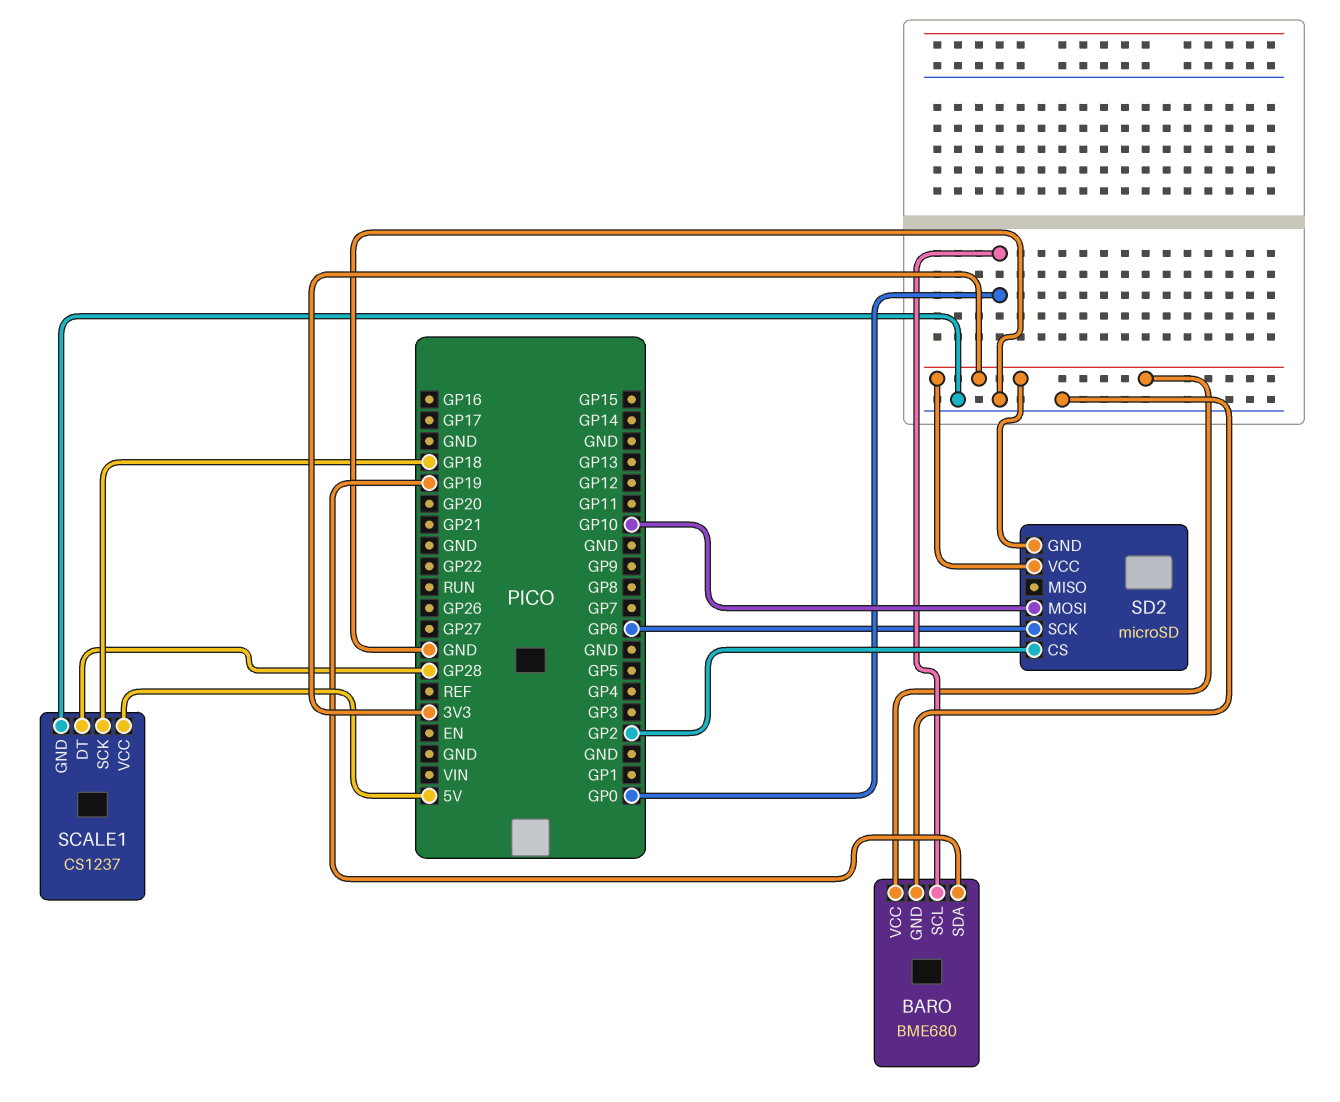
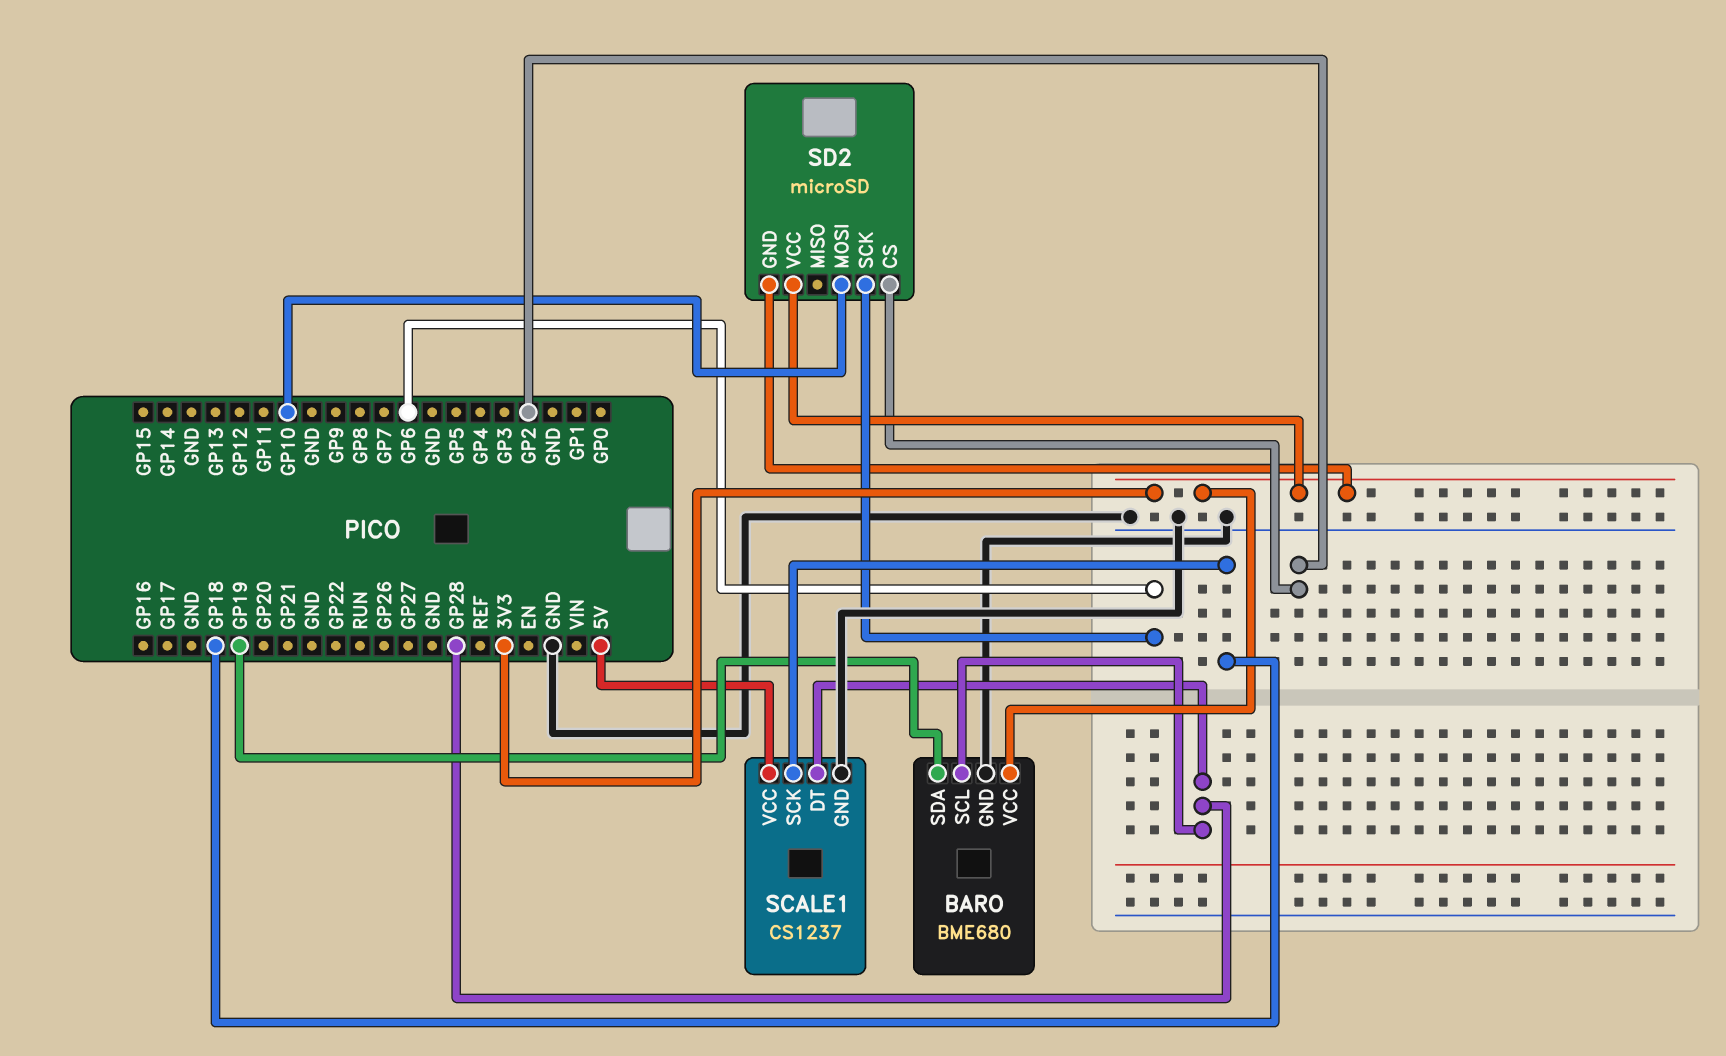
BARO pin SCL: GP0 -> GP28

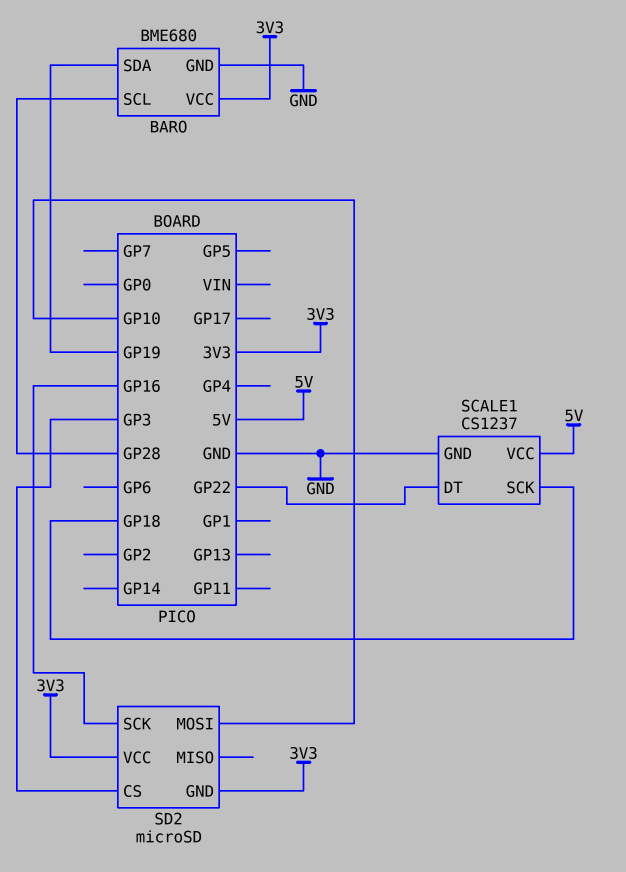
SCALE1 pin DT: GP28 -> GP22
SD2 pin CS: GP2 -> GP3
SD2 pin SCK: GP6 -> GP16

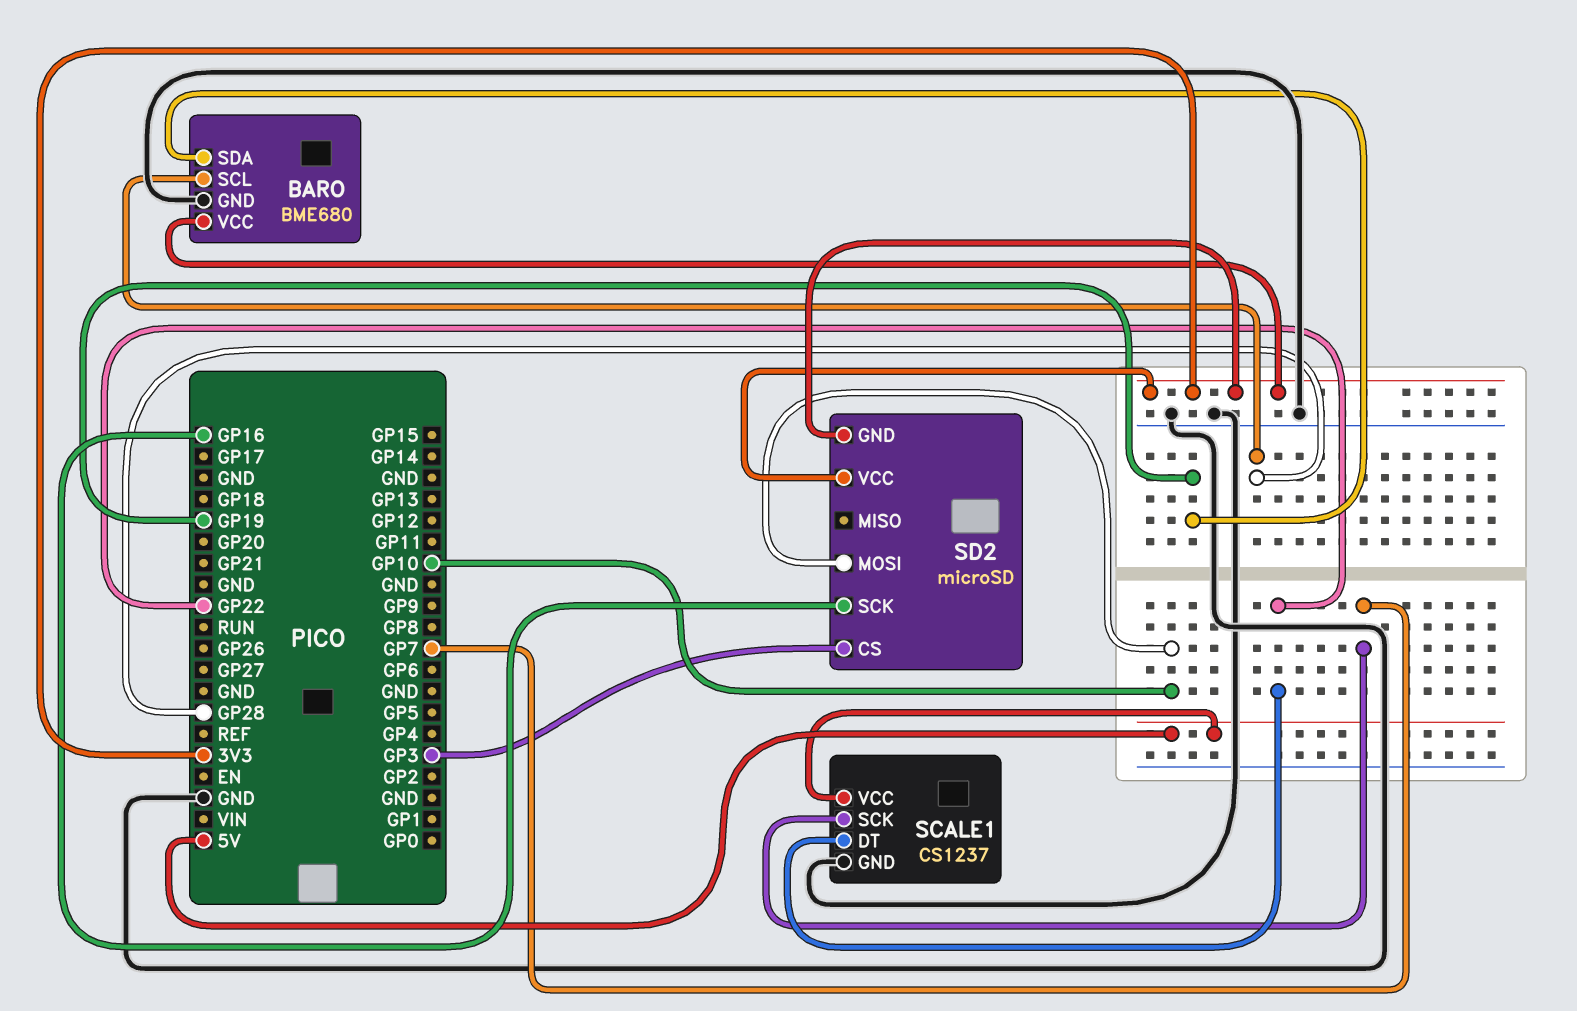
SCALE1 pin SCK: GP18 -> GP7

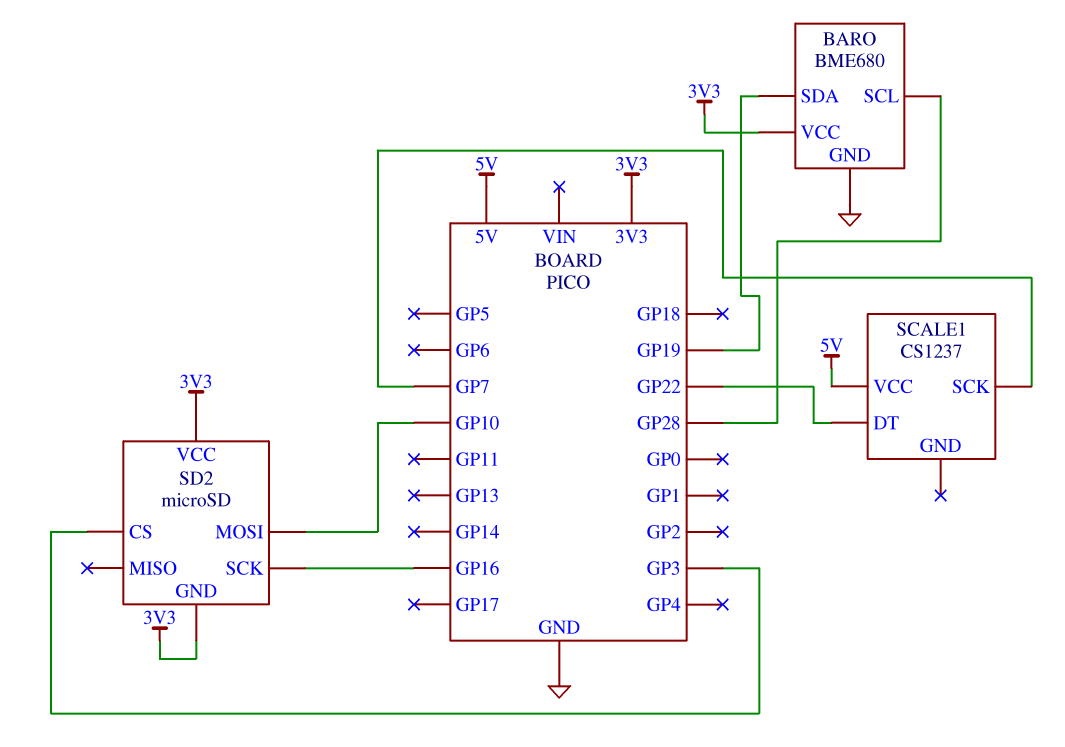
SCALE1 pin GND: GND -> none

